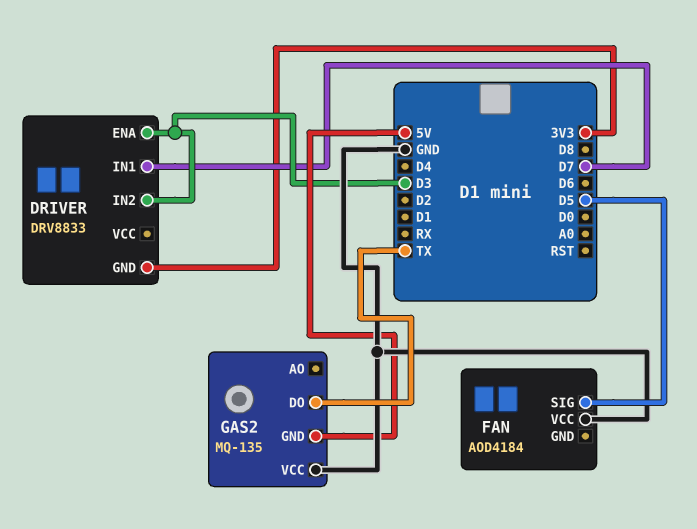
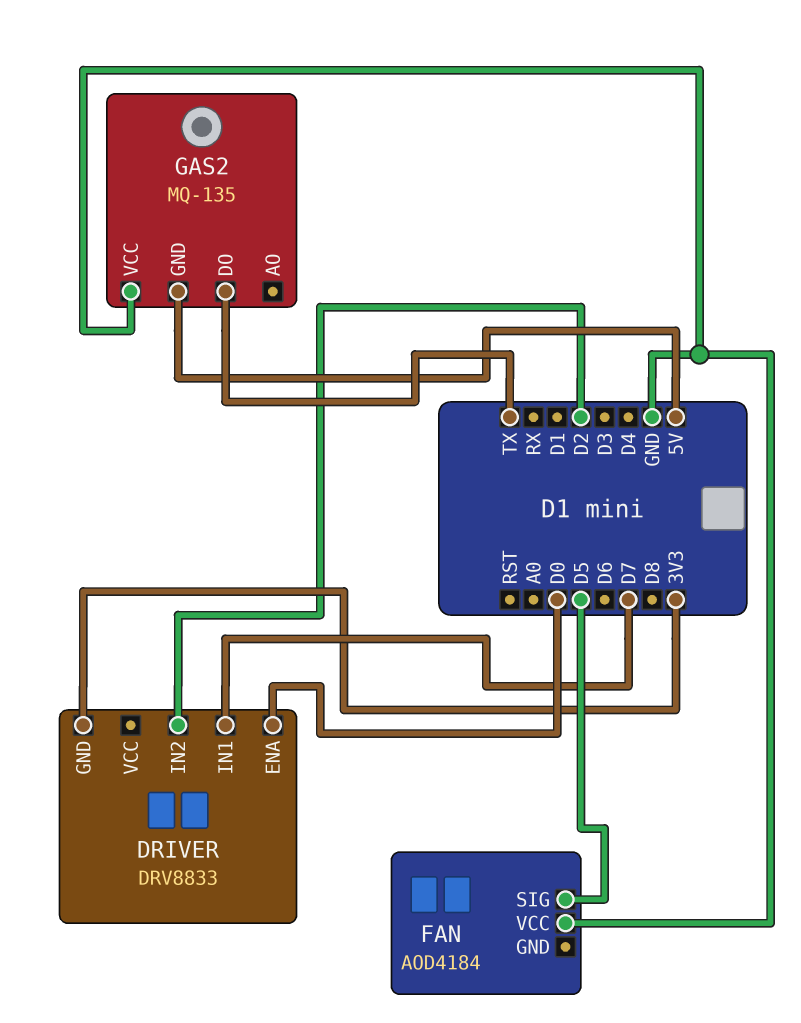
DRIVER pin ENA: D3 -> D0
DRIVER pin IN2: D3 -> D2

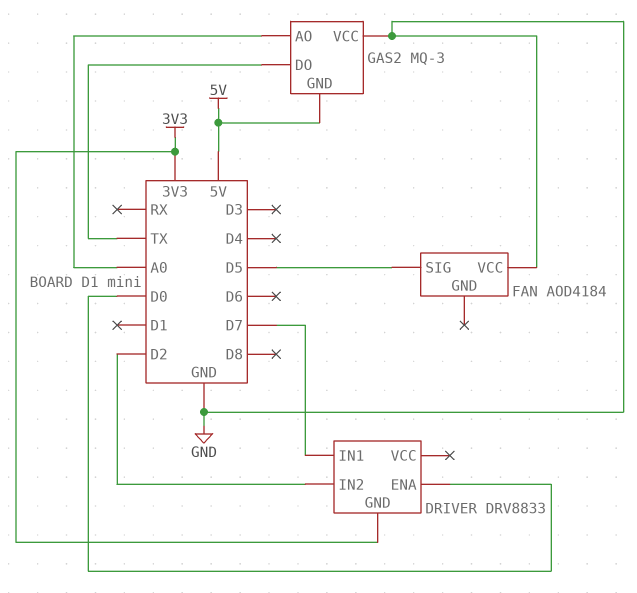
GAS2: MQ-135 -> MQ-3
GAS2 pin AO: none -> A0

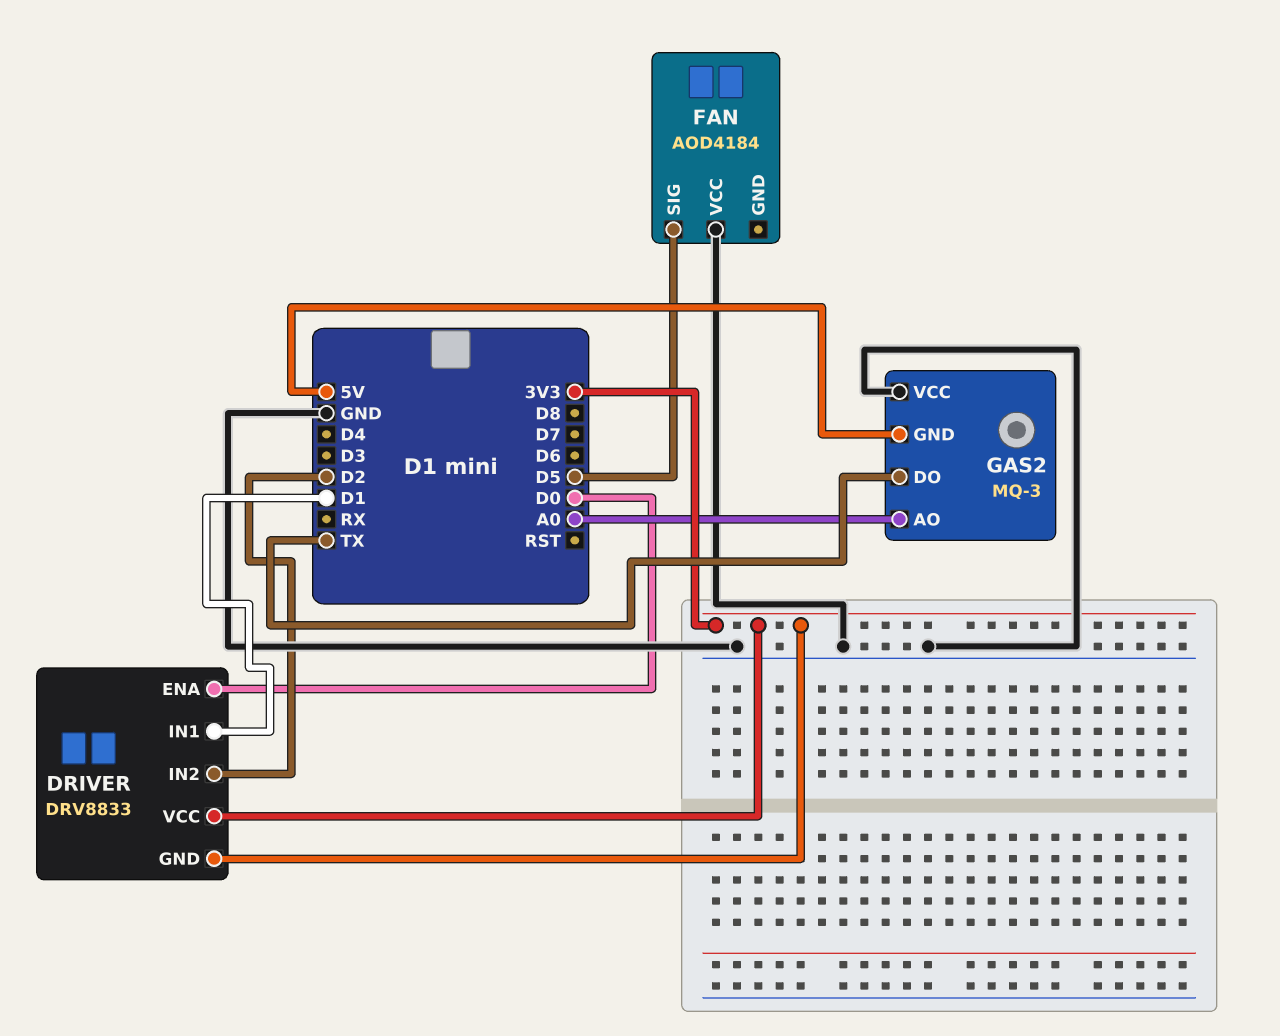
DRIVER pin IN1: D7 -> D1
DRIVER pin VCC: none -> 3V3

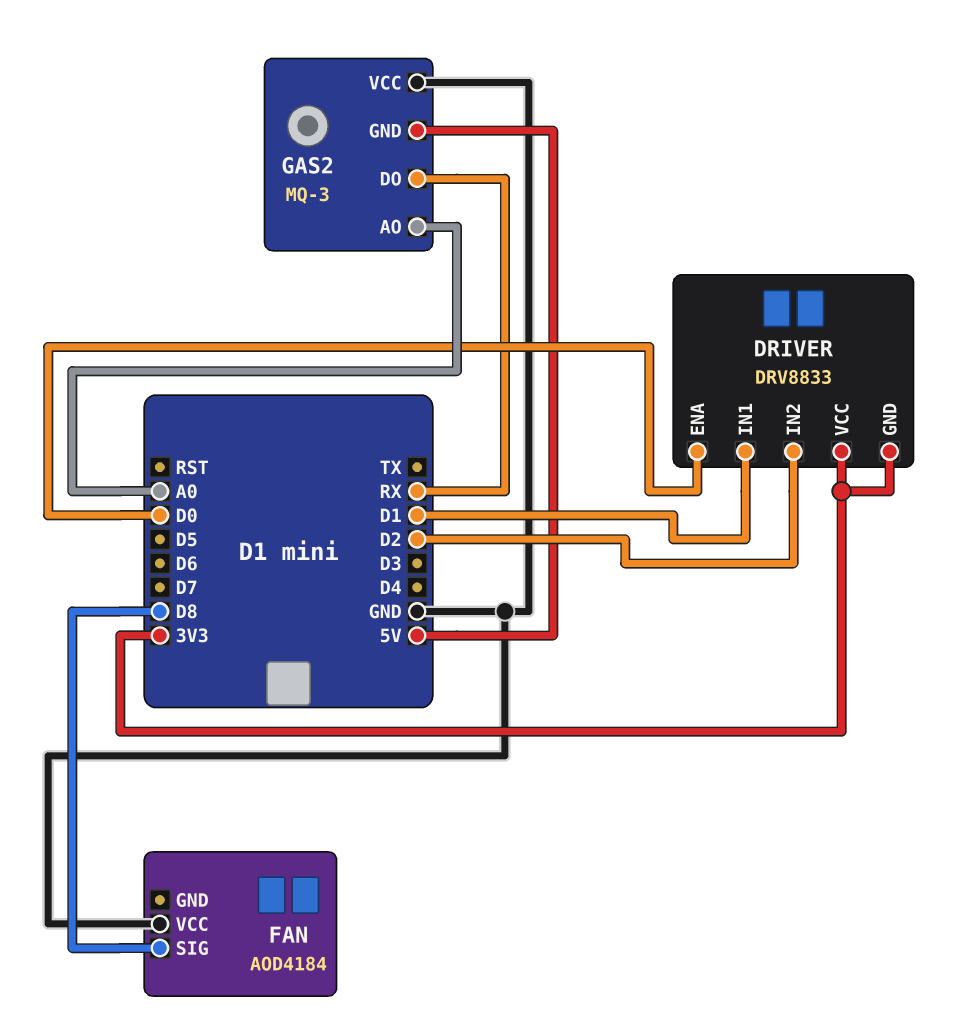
FAN pin SIG: D5 -> D8
GAS2 pin DO: TX -> RX

